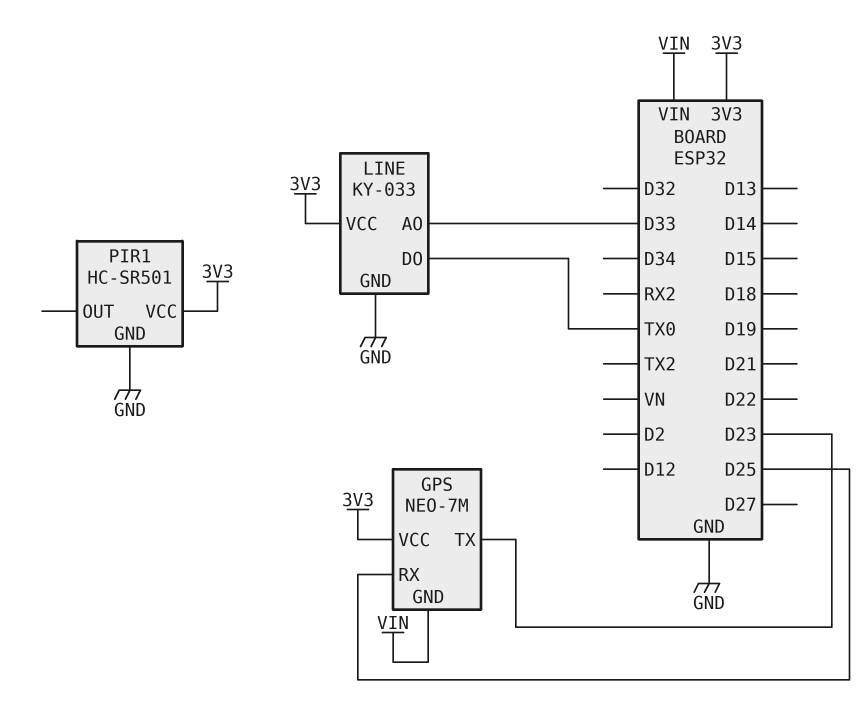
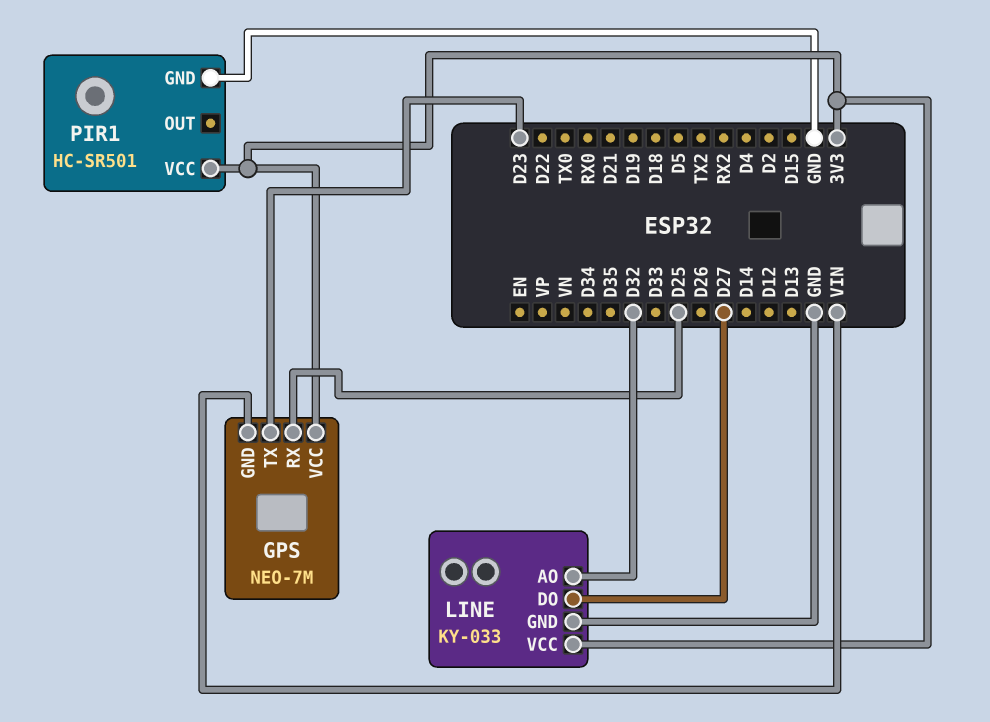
LINE pin AO: D33 -> D32
LINE pin DO: TX0 -> D27

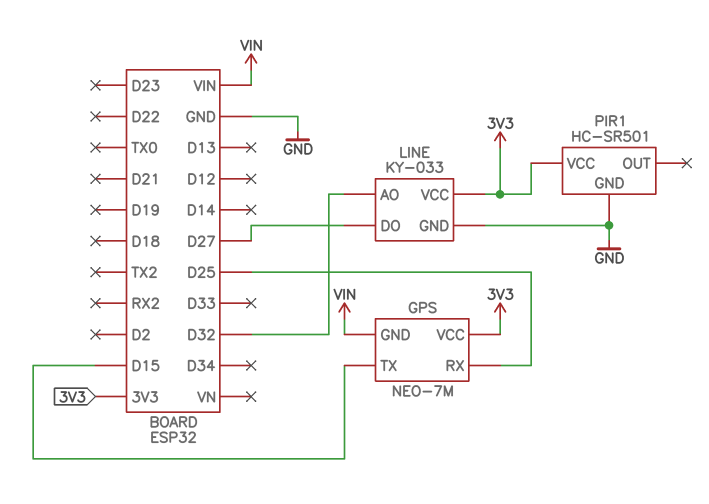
GPS pin TX: D23 -> D15

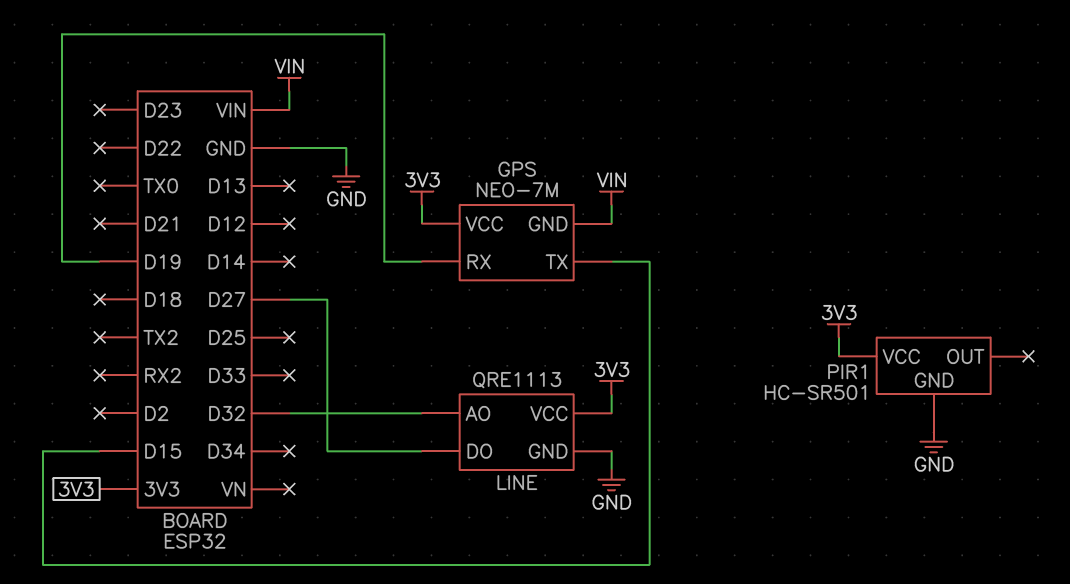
GPS pin RX: D25 -> D19
LINE: KY-033 -> QRE1113

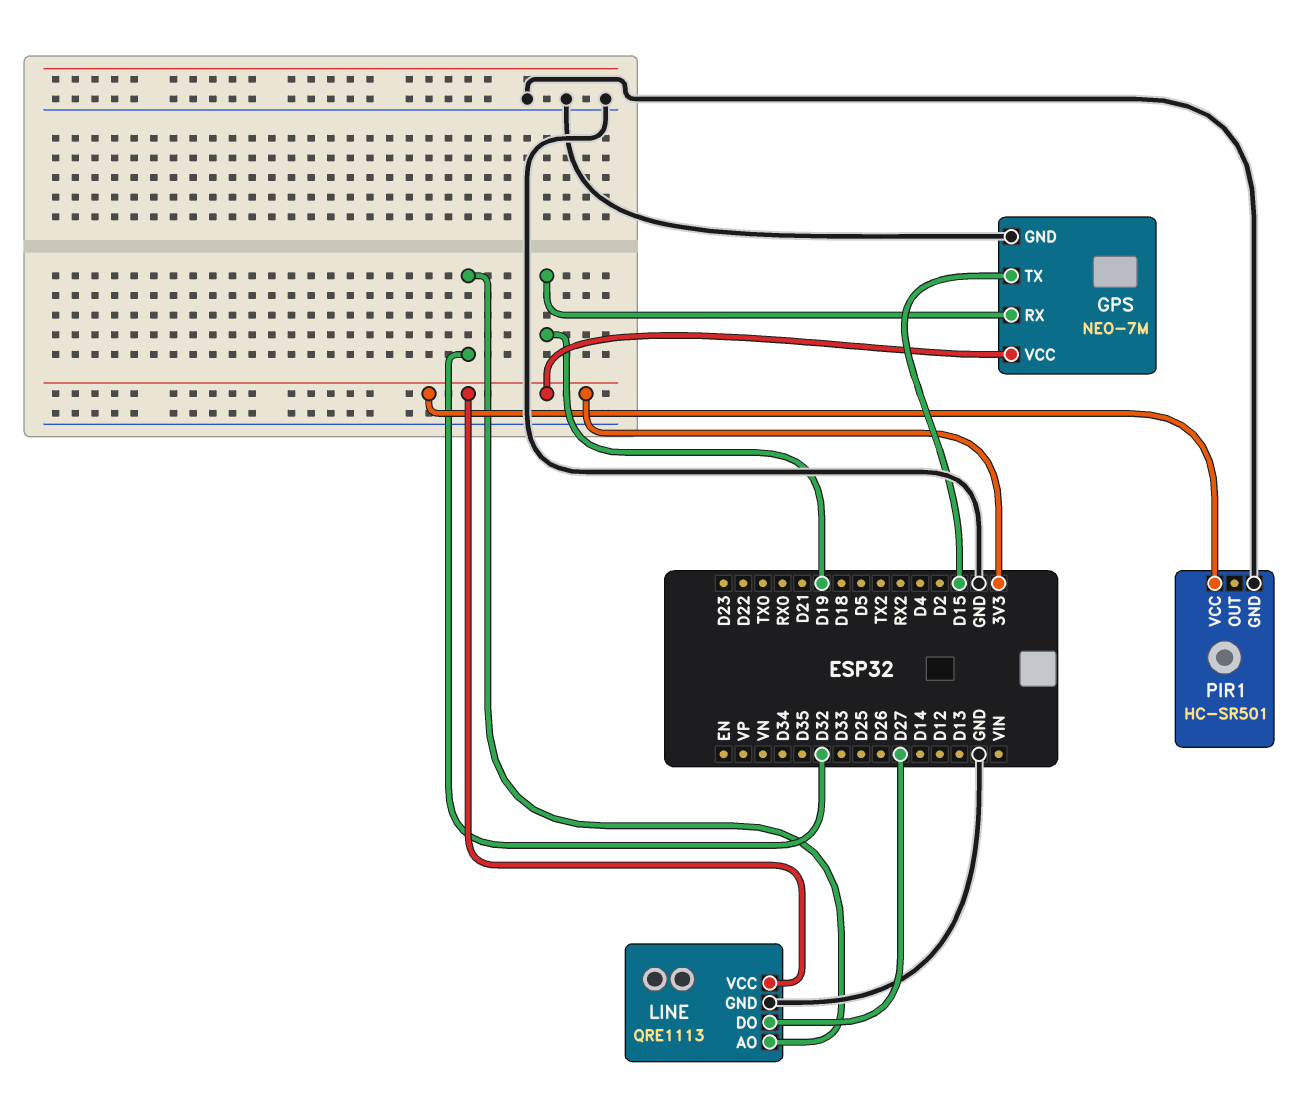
GPS pin GND: VIN -> GND

